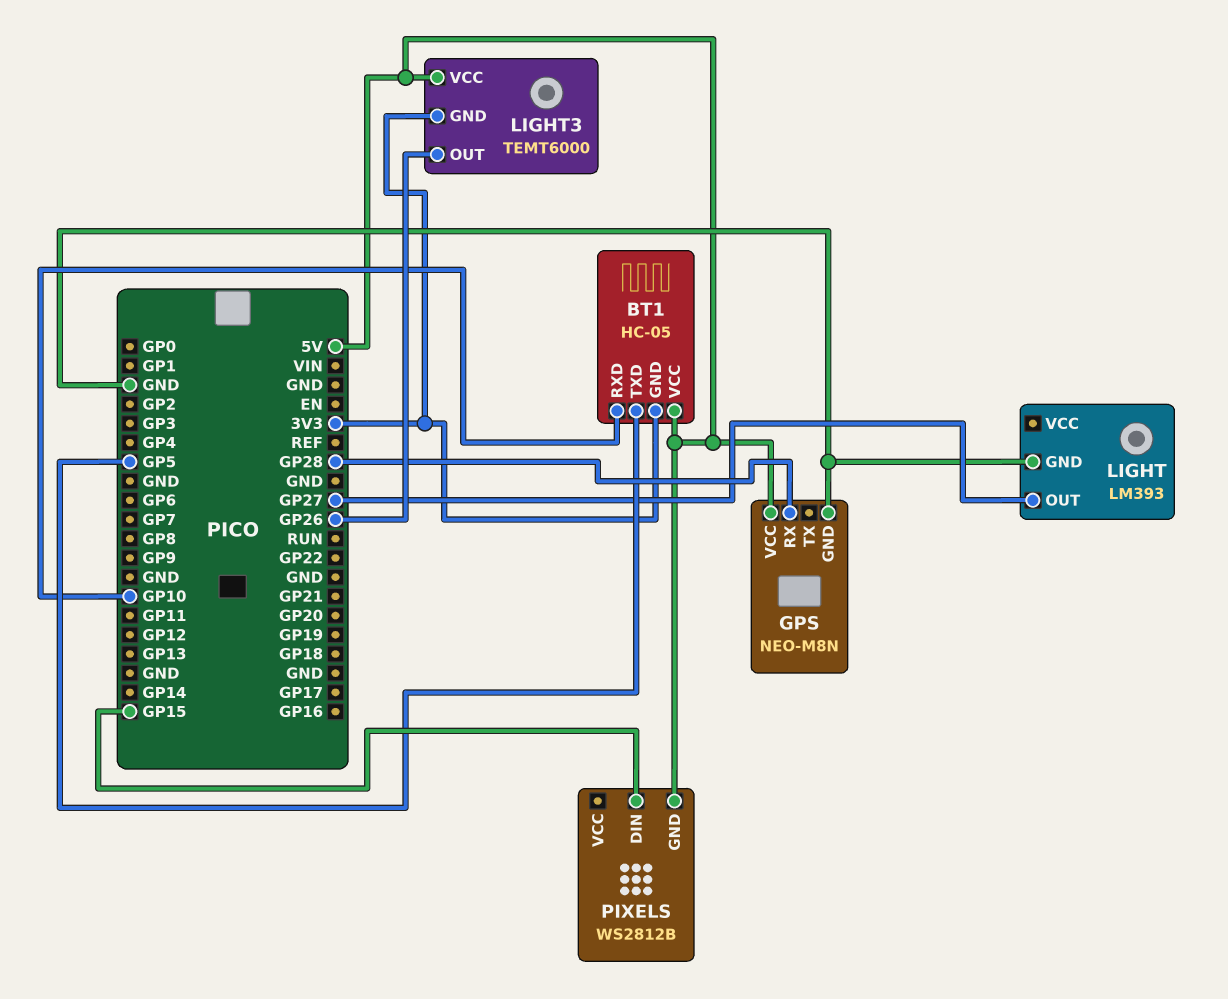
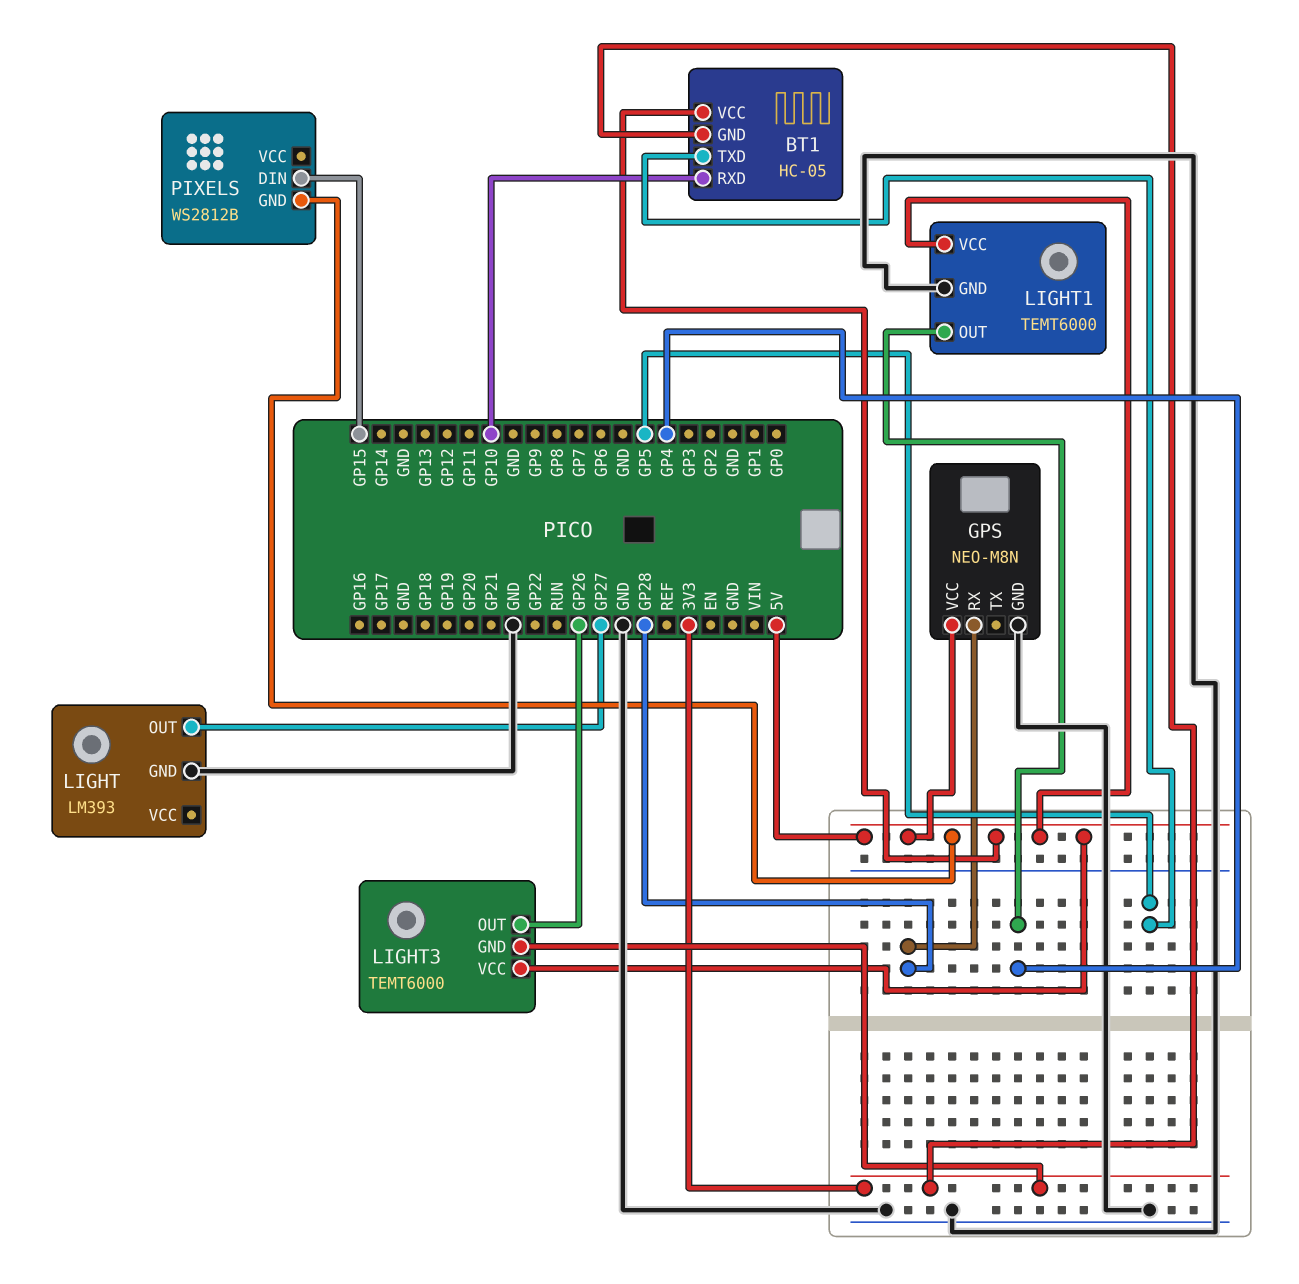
LIGHT1: none -> TEMT6000
LIGHT1 pin GND: none -> GND
LIGHT1 pin OUT: none -> GP4
LIGHT1 pin VCC: none -> 5V

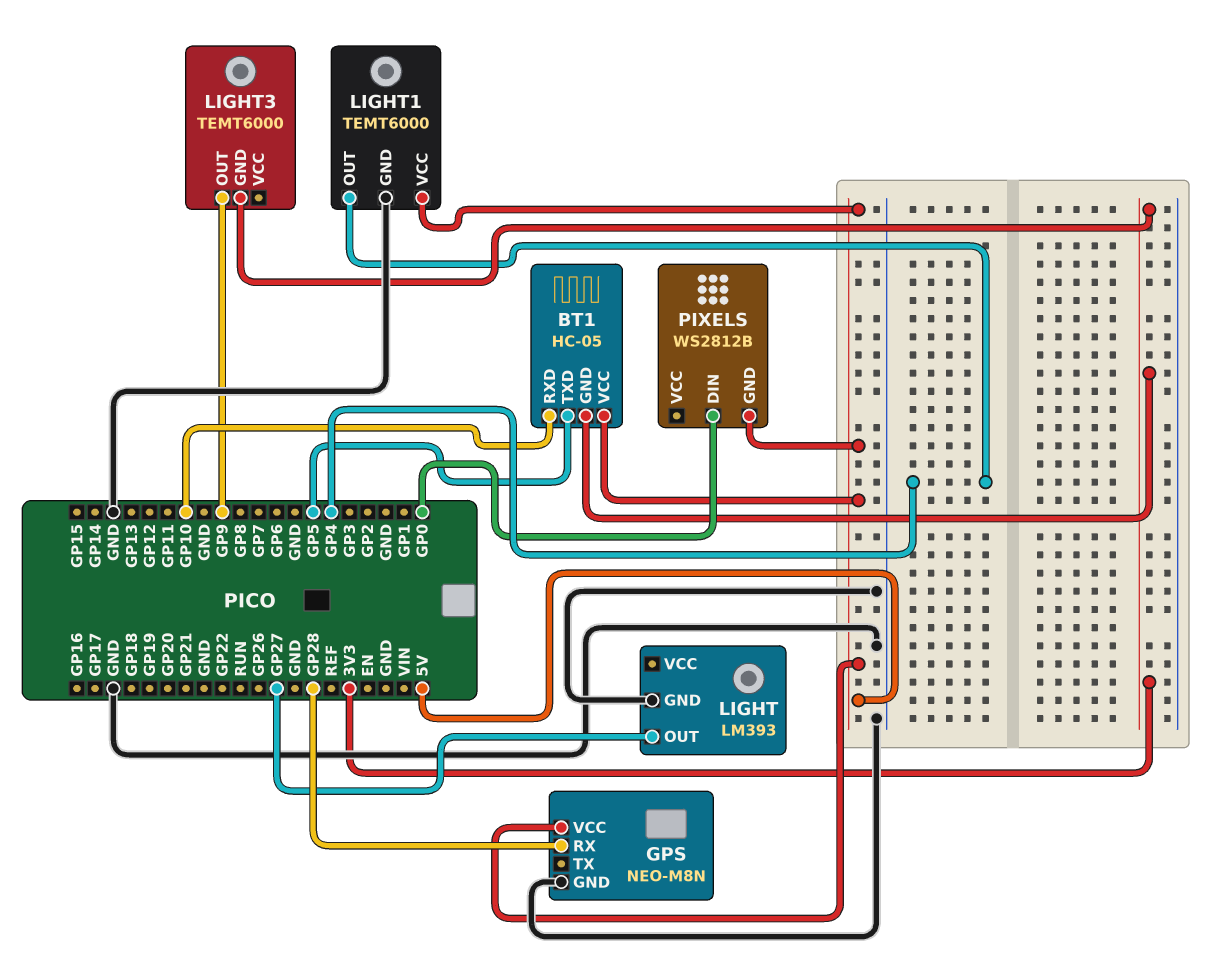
LIGHT3 pin OUT: GP26 -> GP9
LIGHT3 pin VCC: 5V -> none
PIXELS pin DIN: GP15 -> GP0

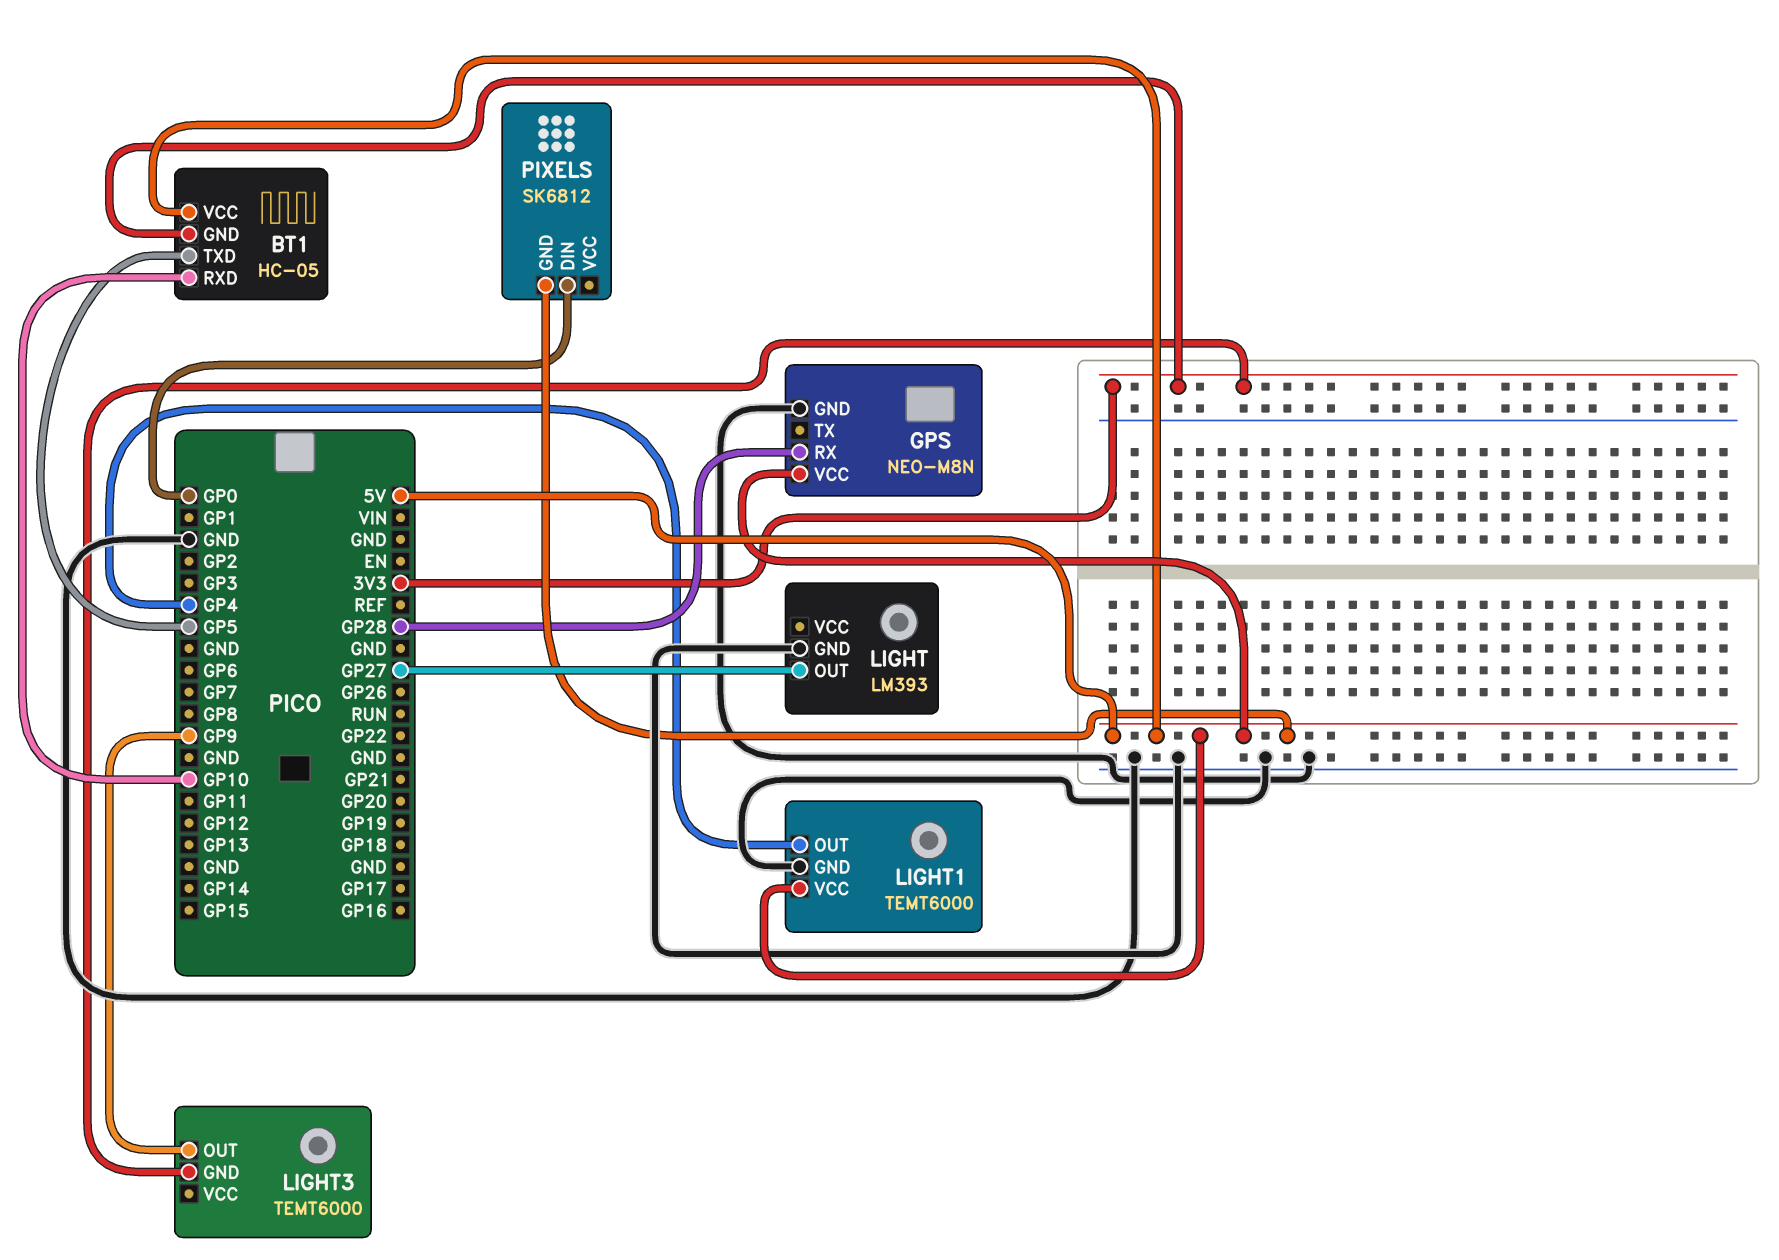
PIXELS: WS2812B -> SK6812

